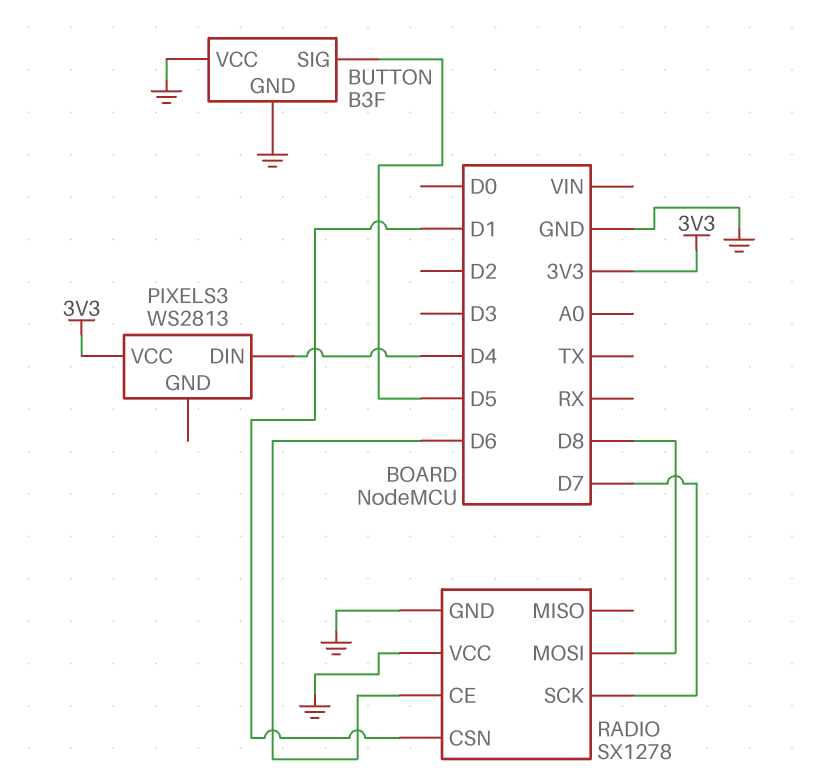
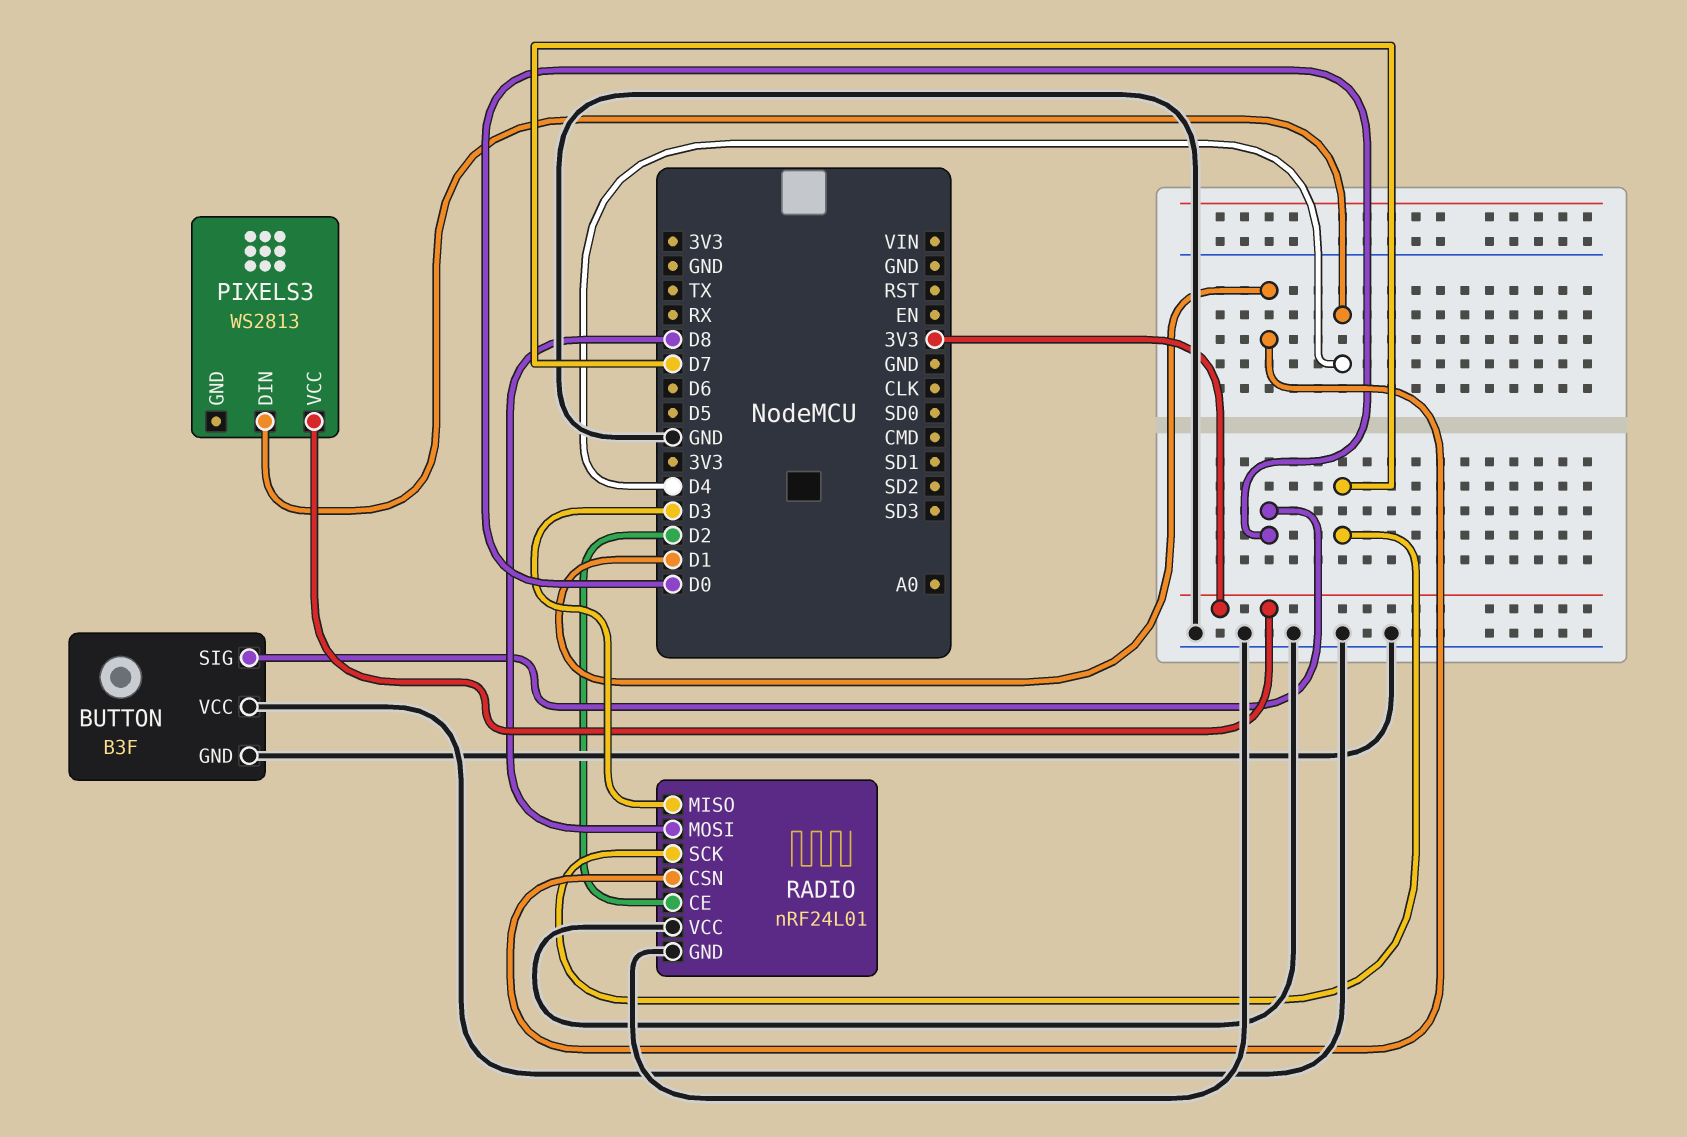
BUTTON pin SIG: D5 -> D0
RADIO: SX1278 -> nRF24L01
RADIO pin CE: D6 -> D2
RADIO pin MISO: none -> D3

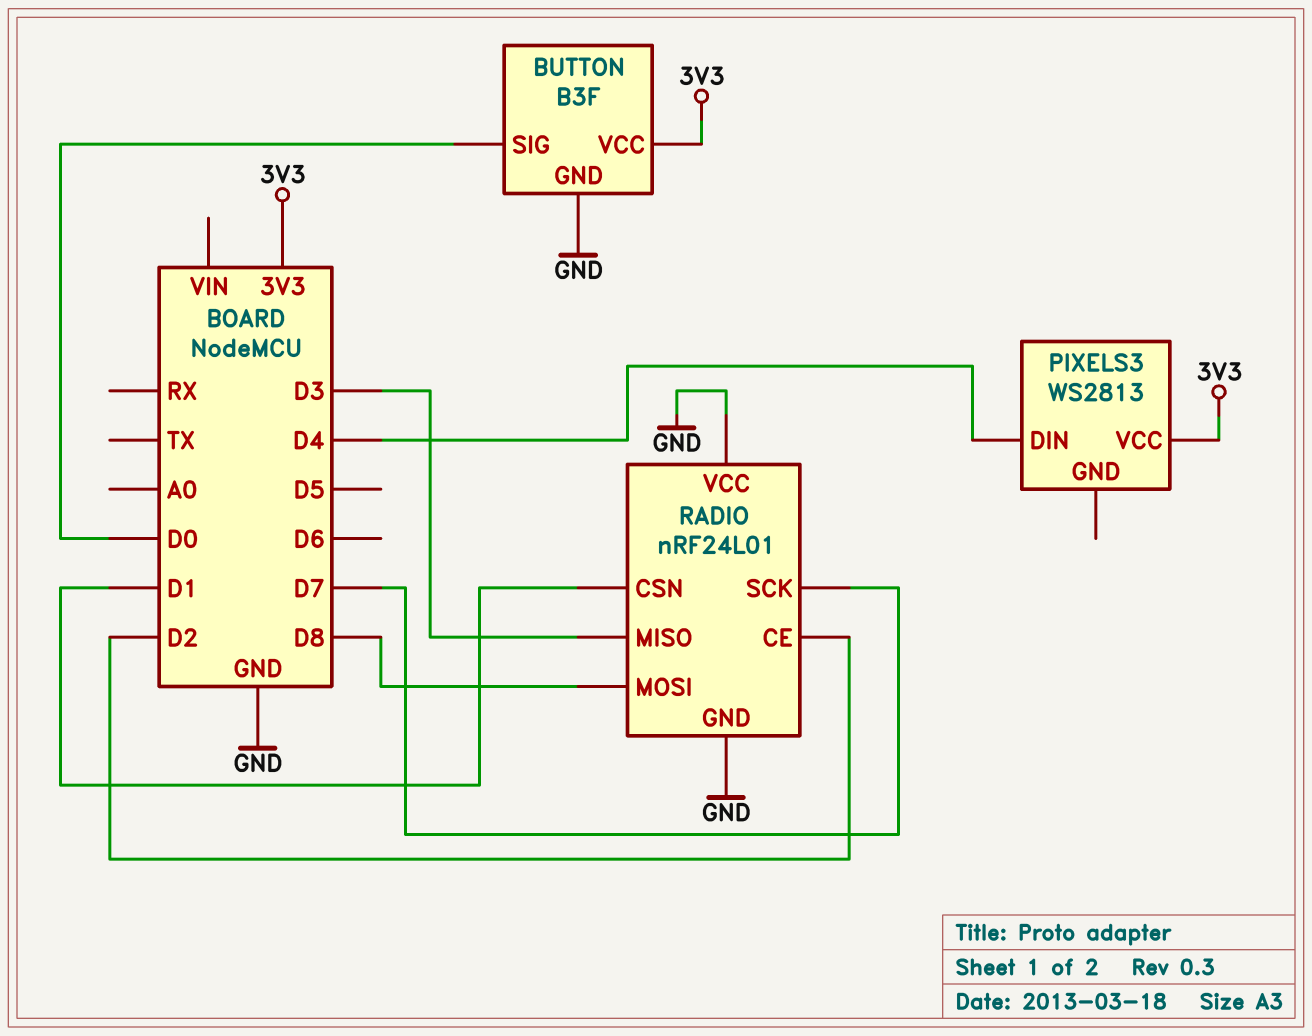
BUTTON pin VCC: GND -> 3V3

